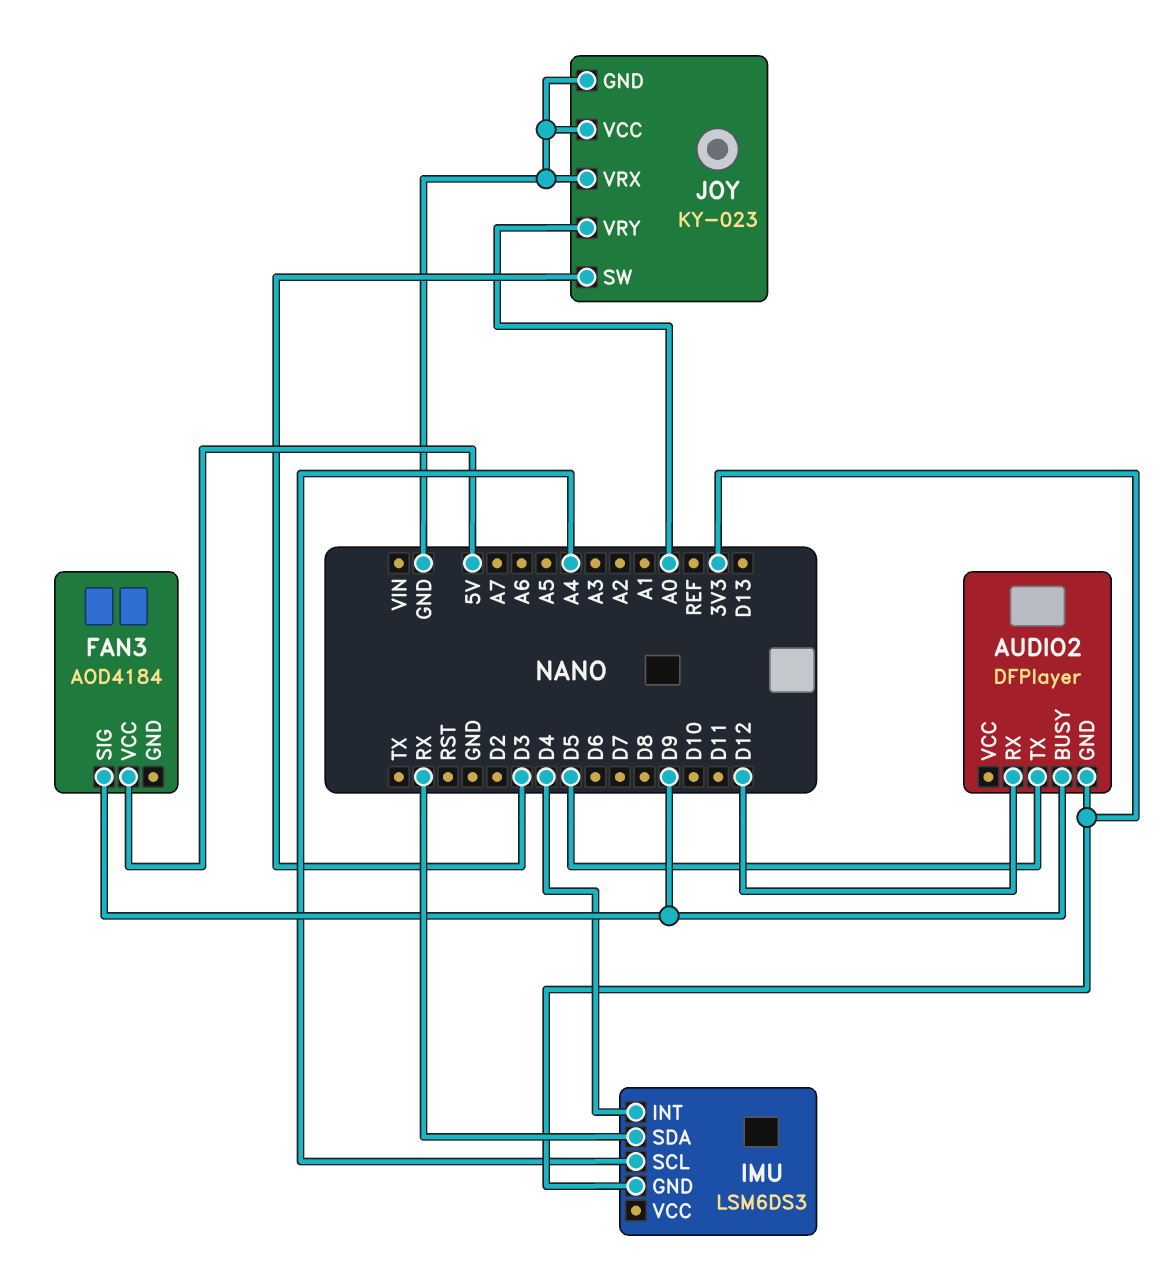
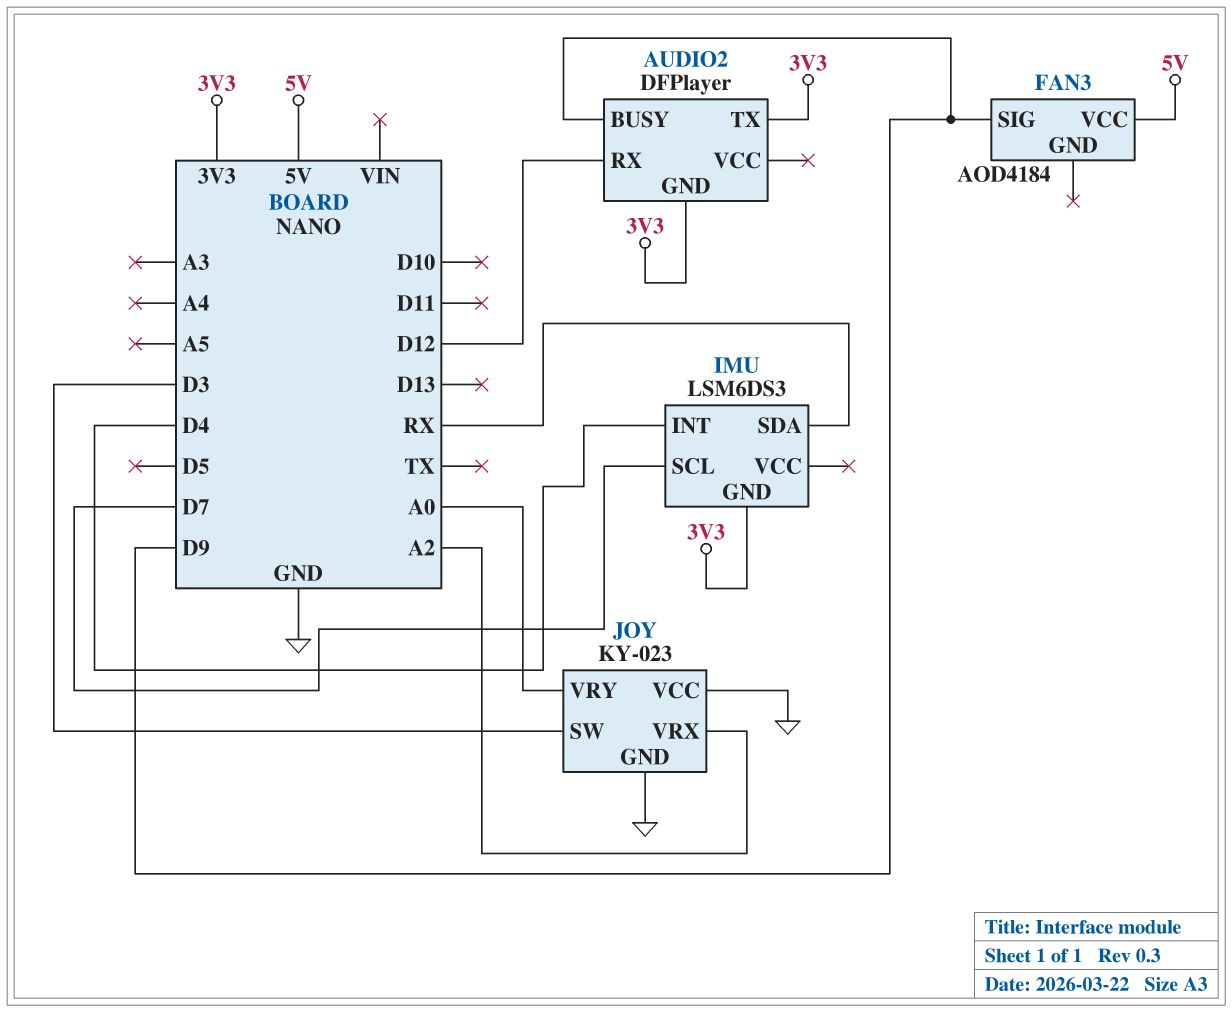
AUDIO2 pin TX: D5 -> 3V3
IMU pin SCL: A4 -> D7
JOY pin VRX: GND -> A2

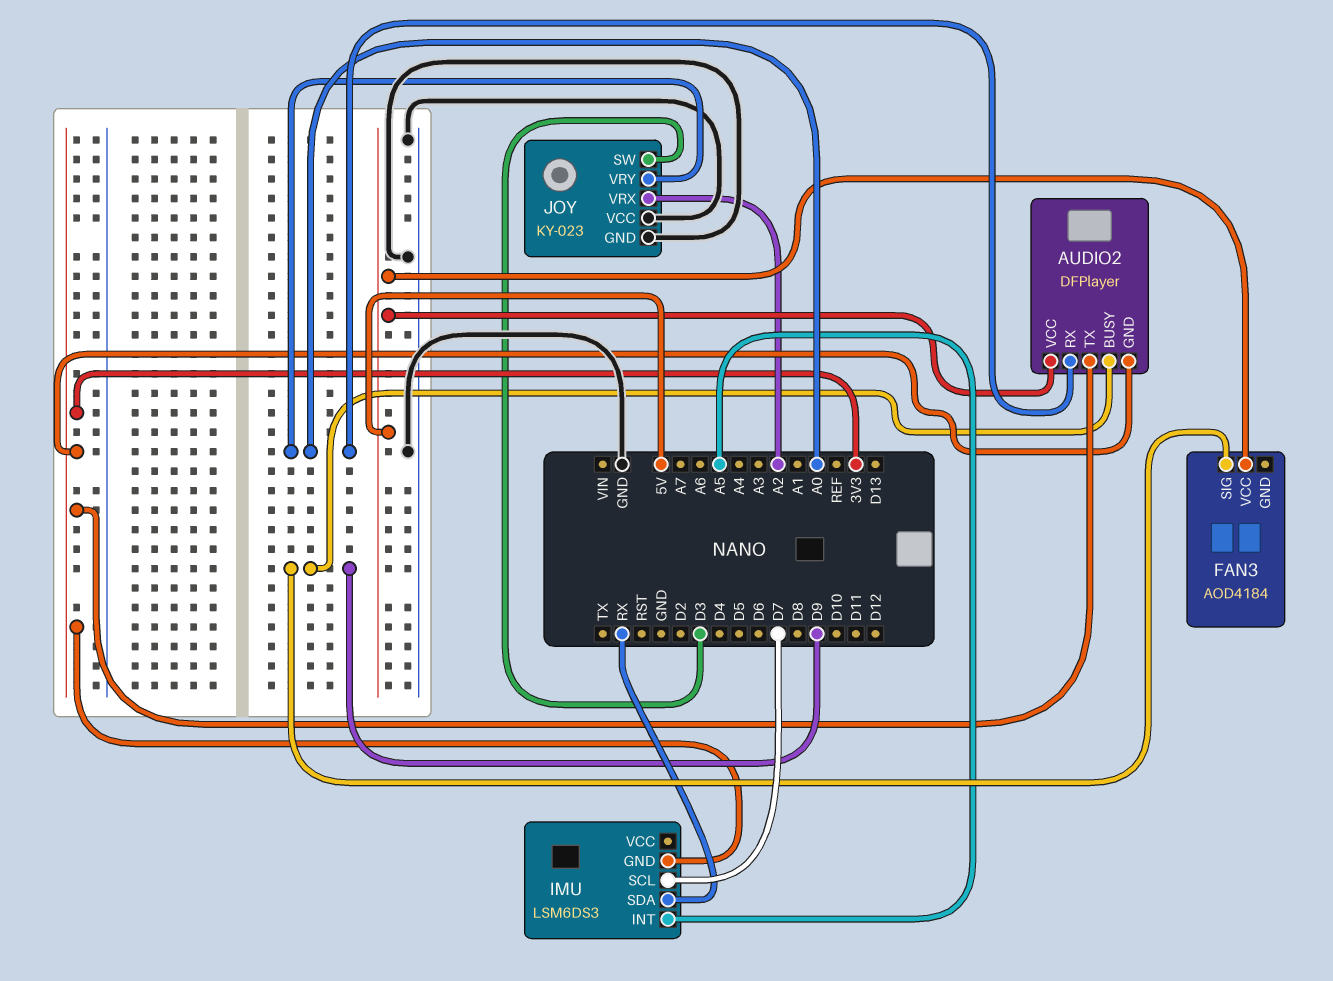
AUDIO2 pin RX: D12 -> A0
AUDIO2 pin VCC: none -> 5V
IMU pin INT: D4 -> A5

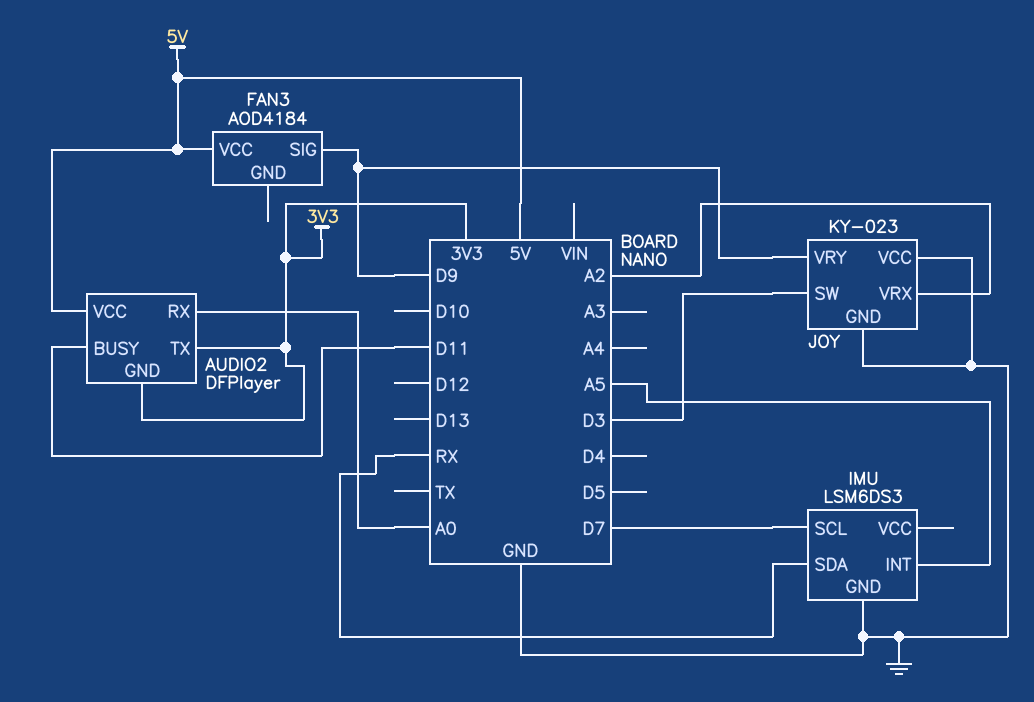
AUDIO2 pin BUSY: D9 -> D11
IMU pin GND: 3V3 -> GND
JOY pin VRY: A0 -> D9

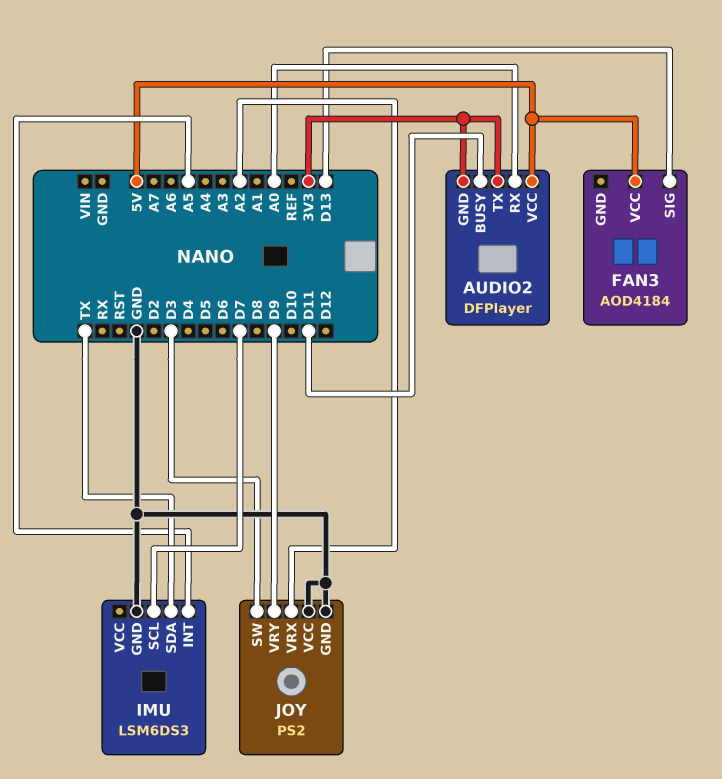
FAN3 pin SIG: D9 -> D13
IMU pin SDA: RX -> TX
JOY: KY-023 -> PS2

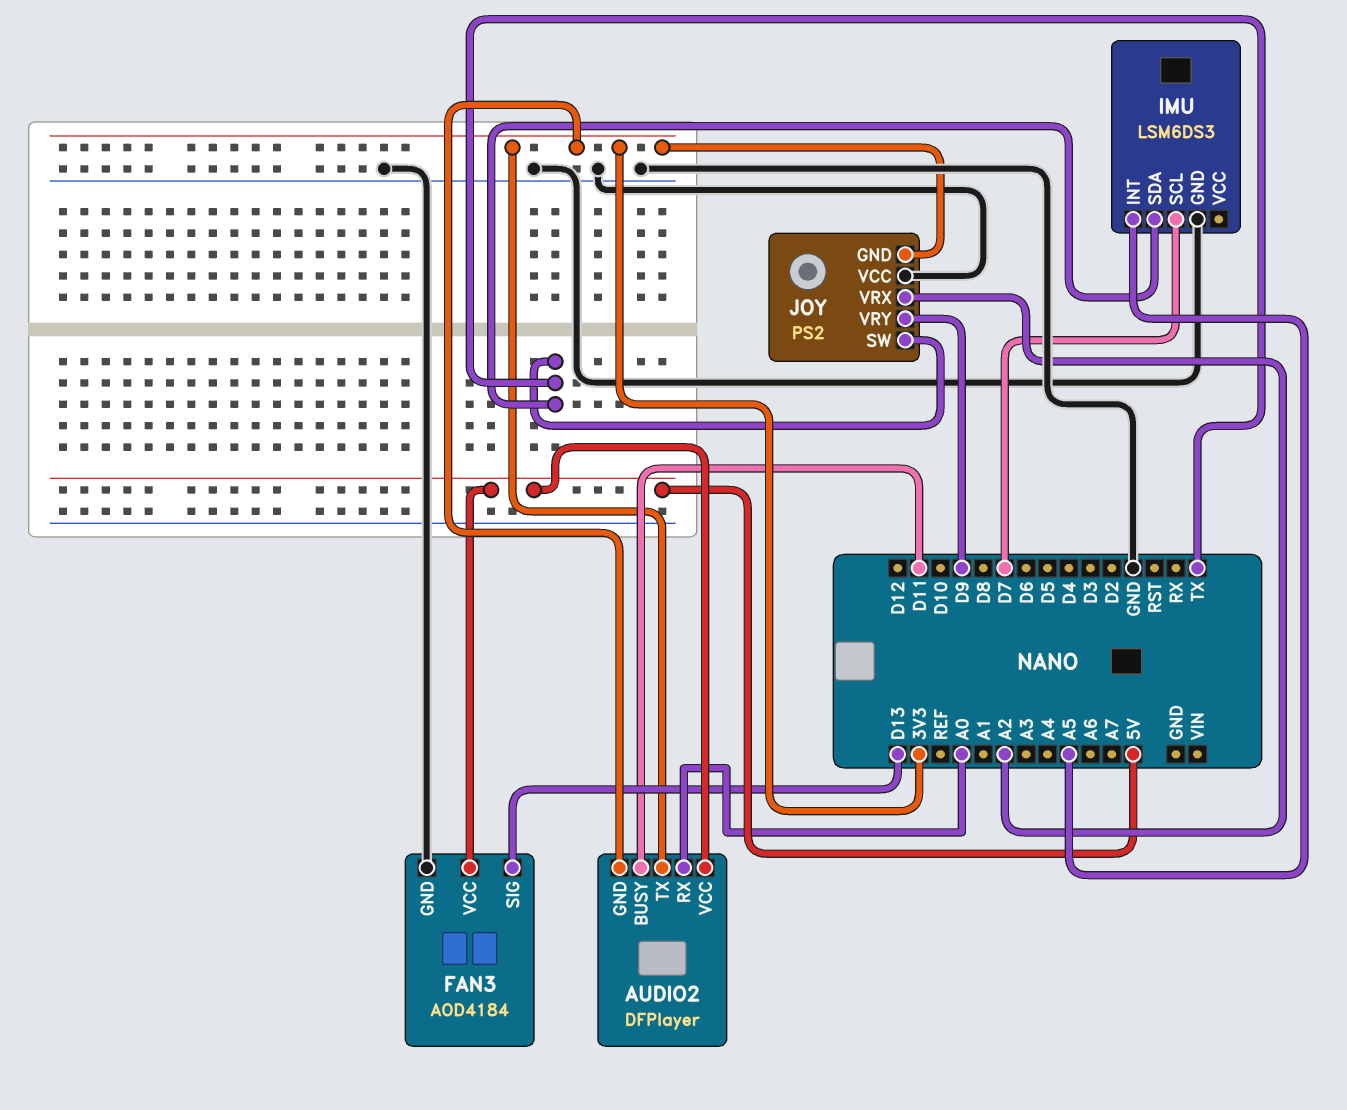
FAN3 pin GND: none -> GND
JOY pin GND: GND -> 3V3
JOY pin SW: D3 -> TX

